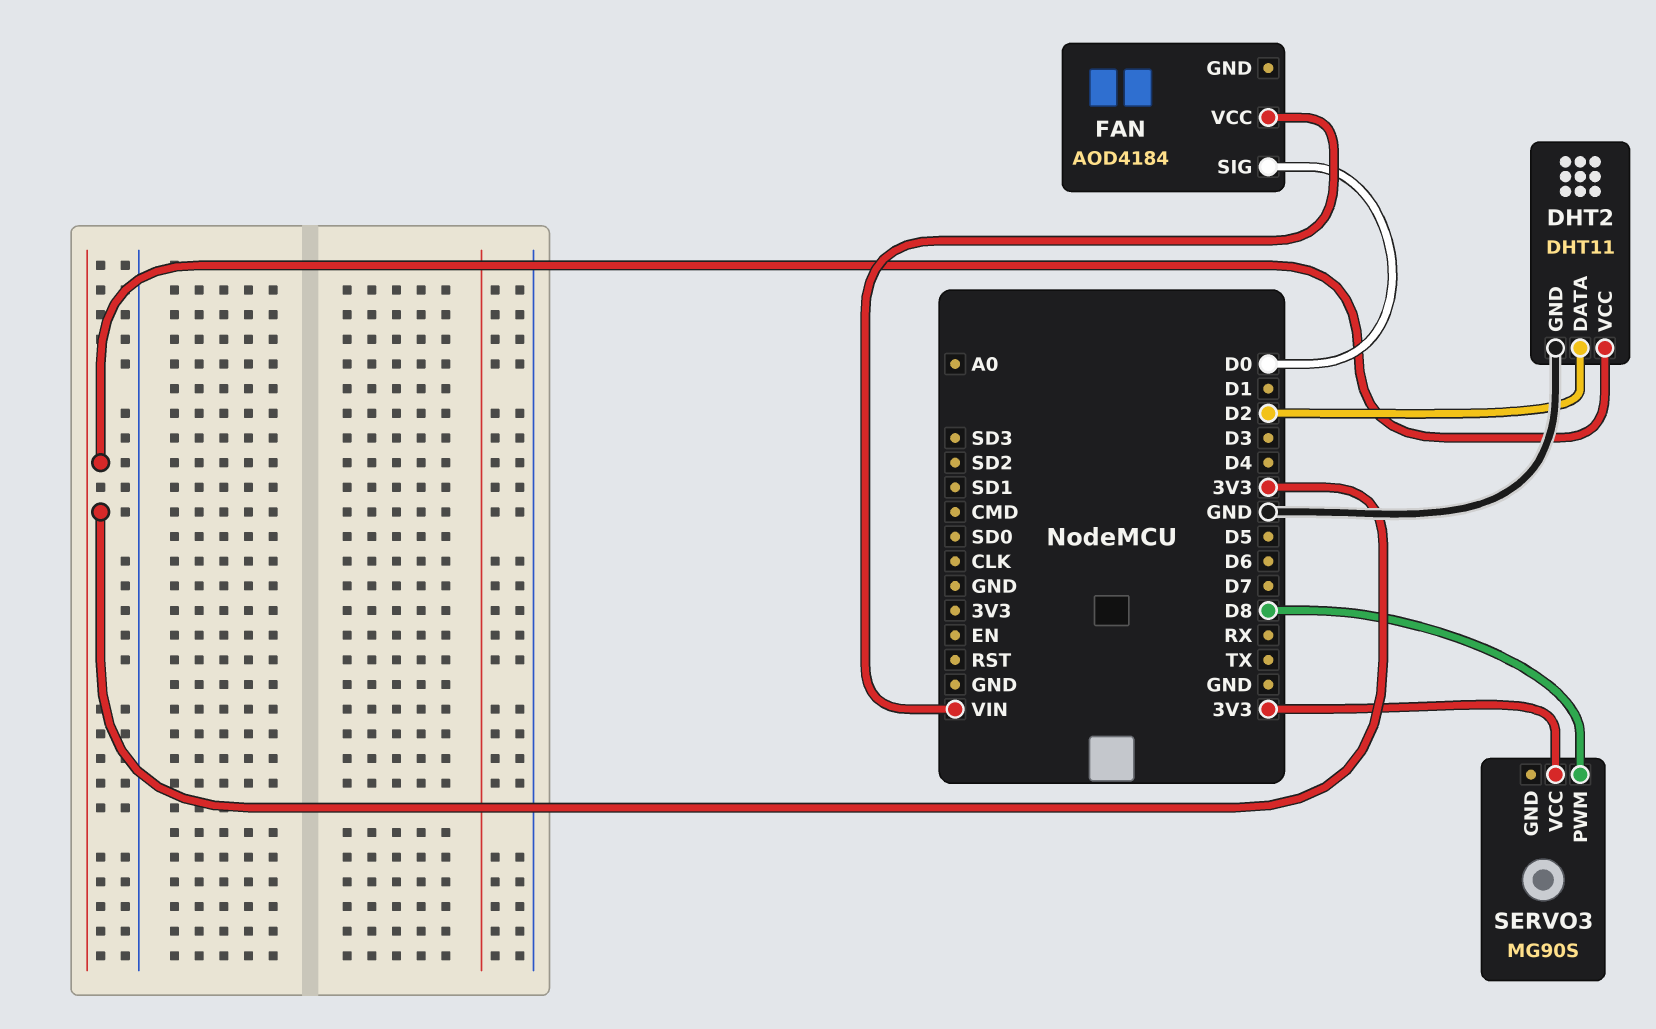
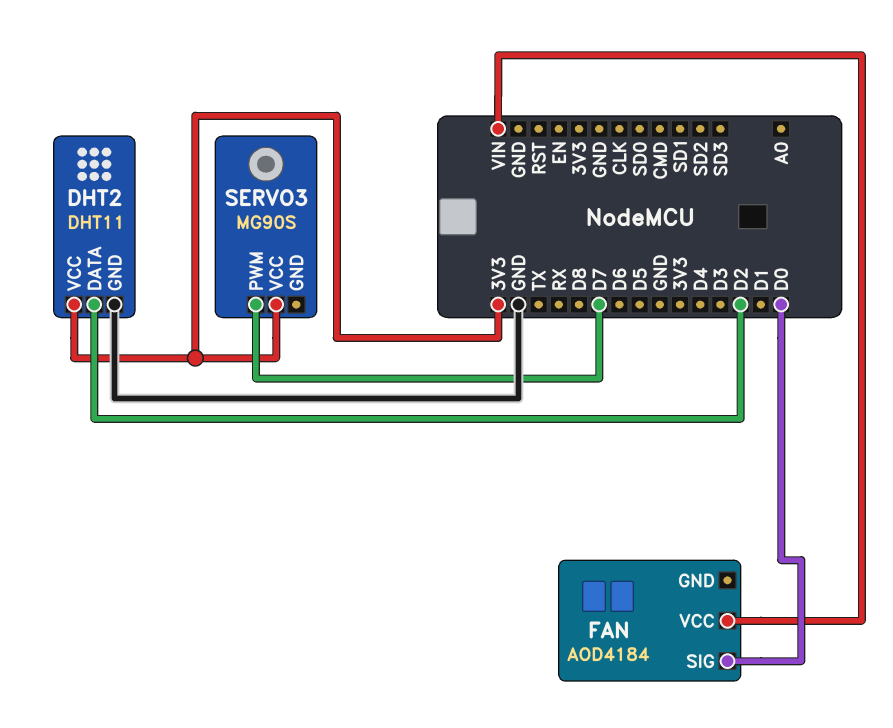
SERVO3 pin PWM: D8 -> D7

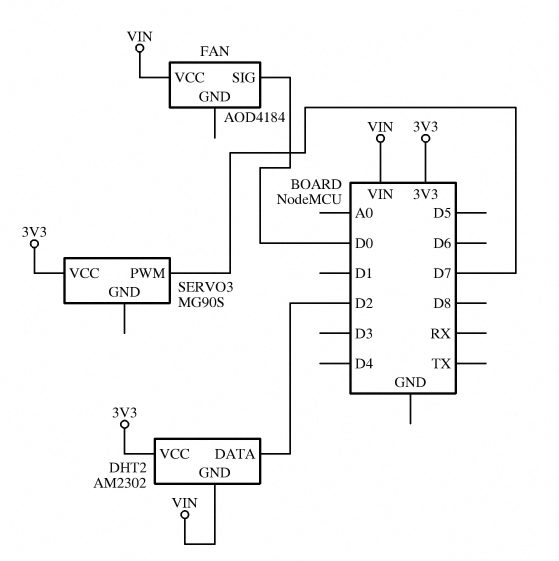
DHT2: DHT11 -> AM2302
DHT2 pin GND: GND -> VIN

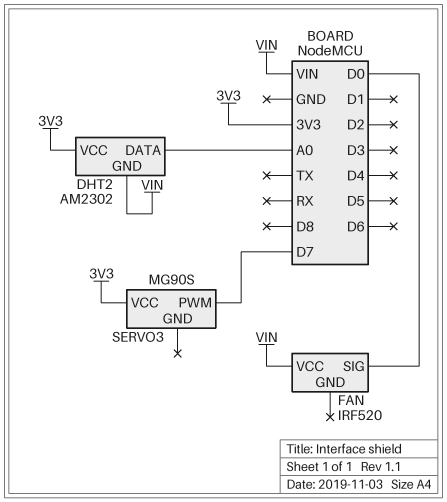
DHT2 pin DATA: D2 -> A0
FAN: AOD4184 -> IRF520

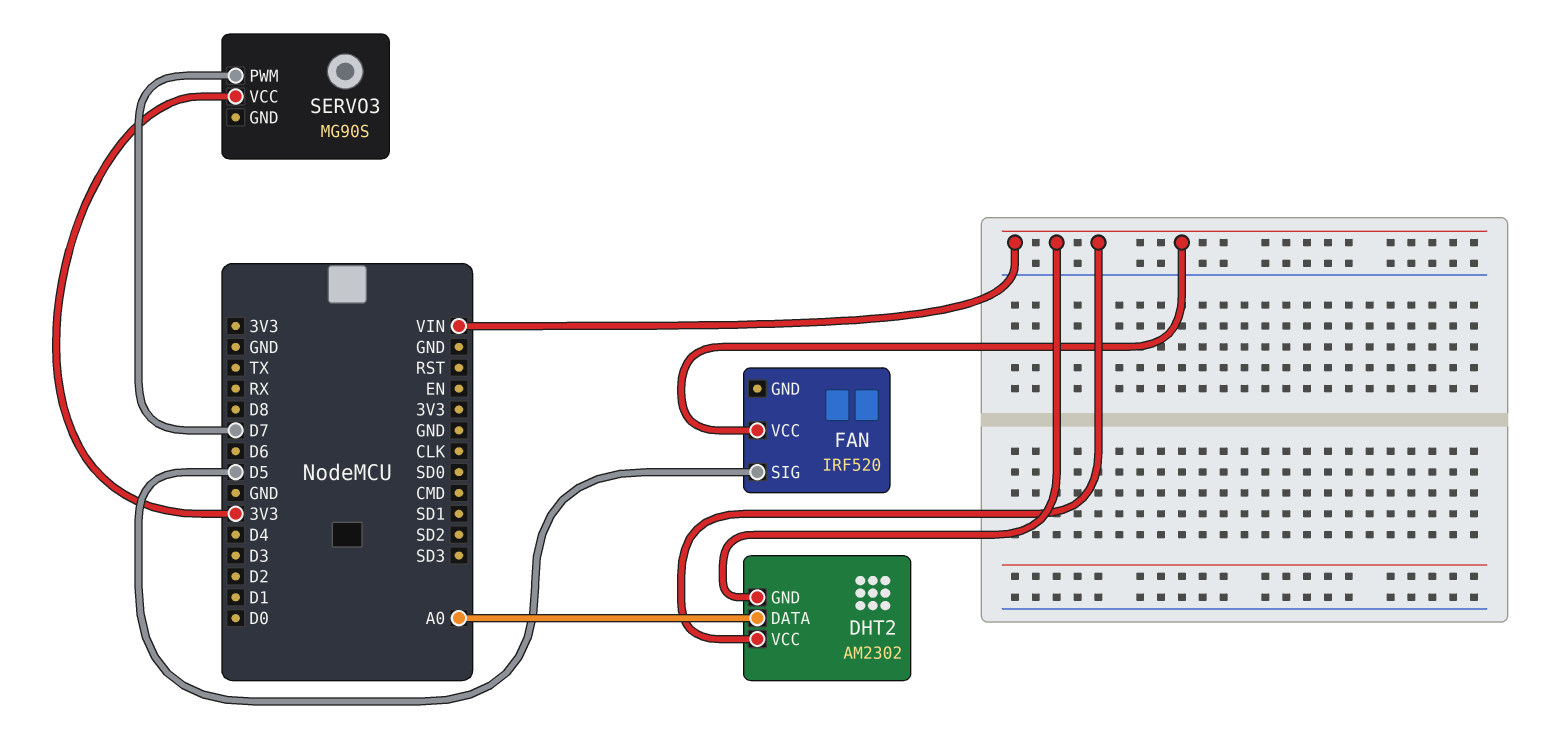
DHT2 pin VCC: 3V3 -> VIN
FAN pin SIG: D0 -> D5

